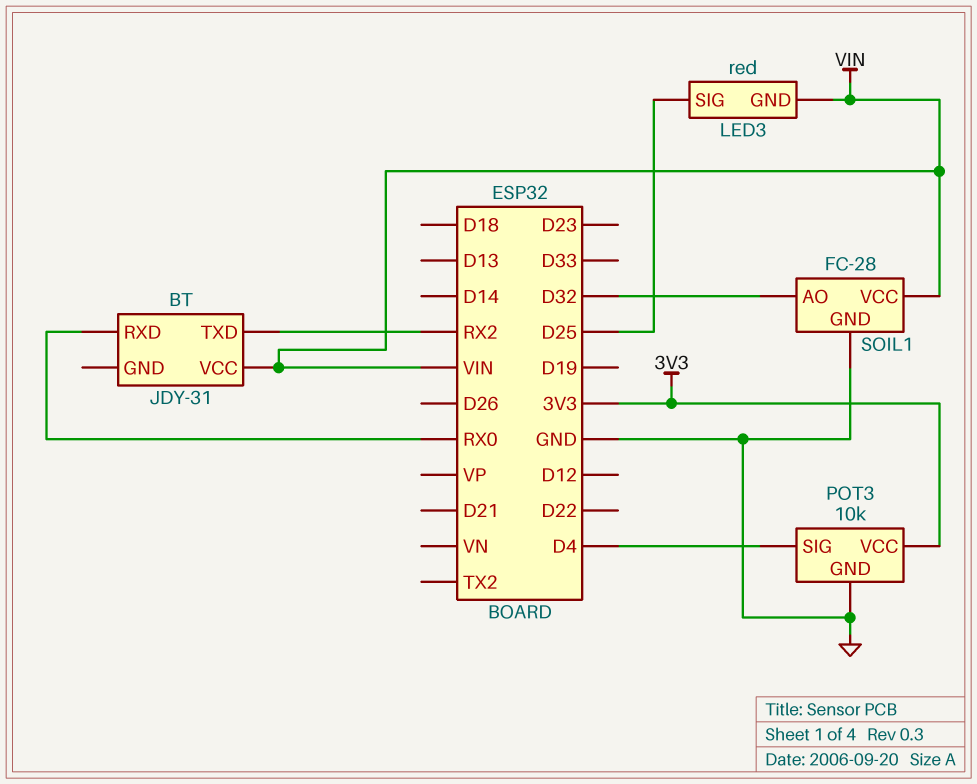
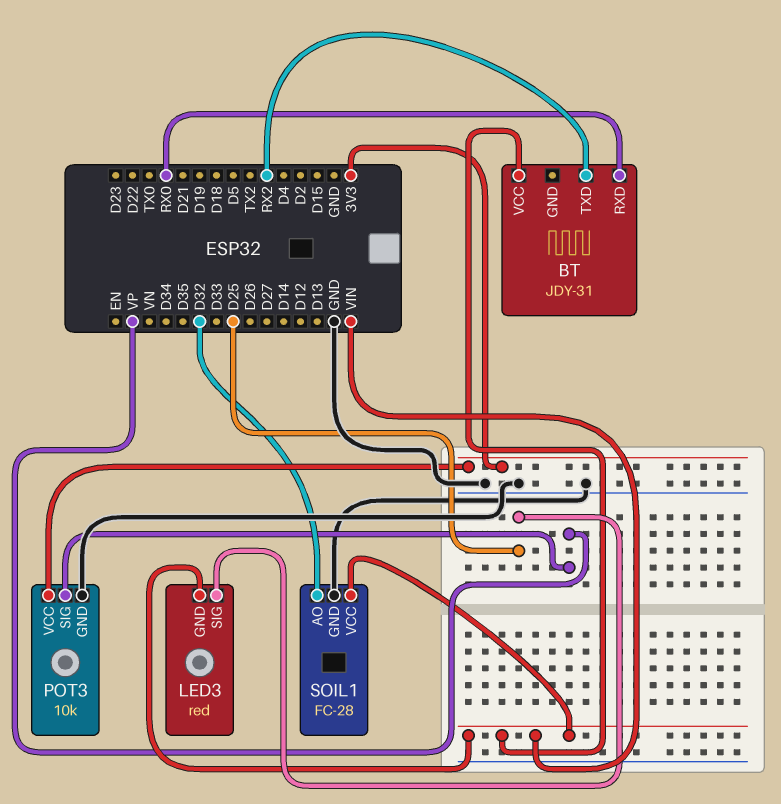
POT3 pin SIG: D4 -> VP

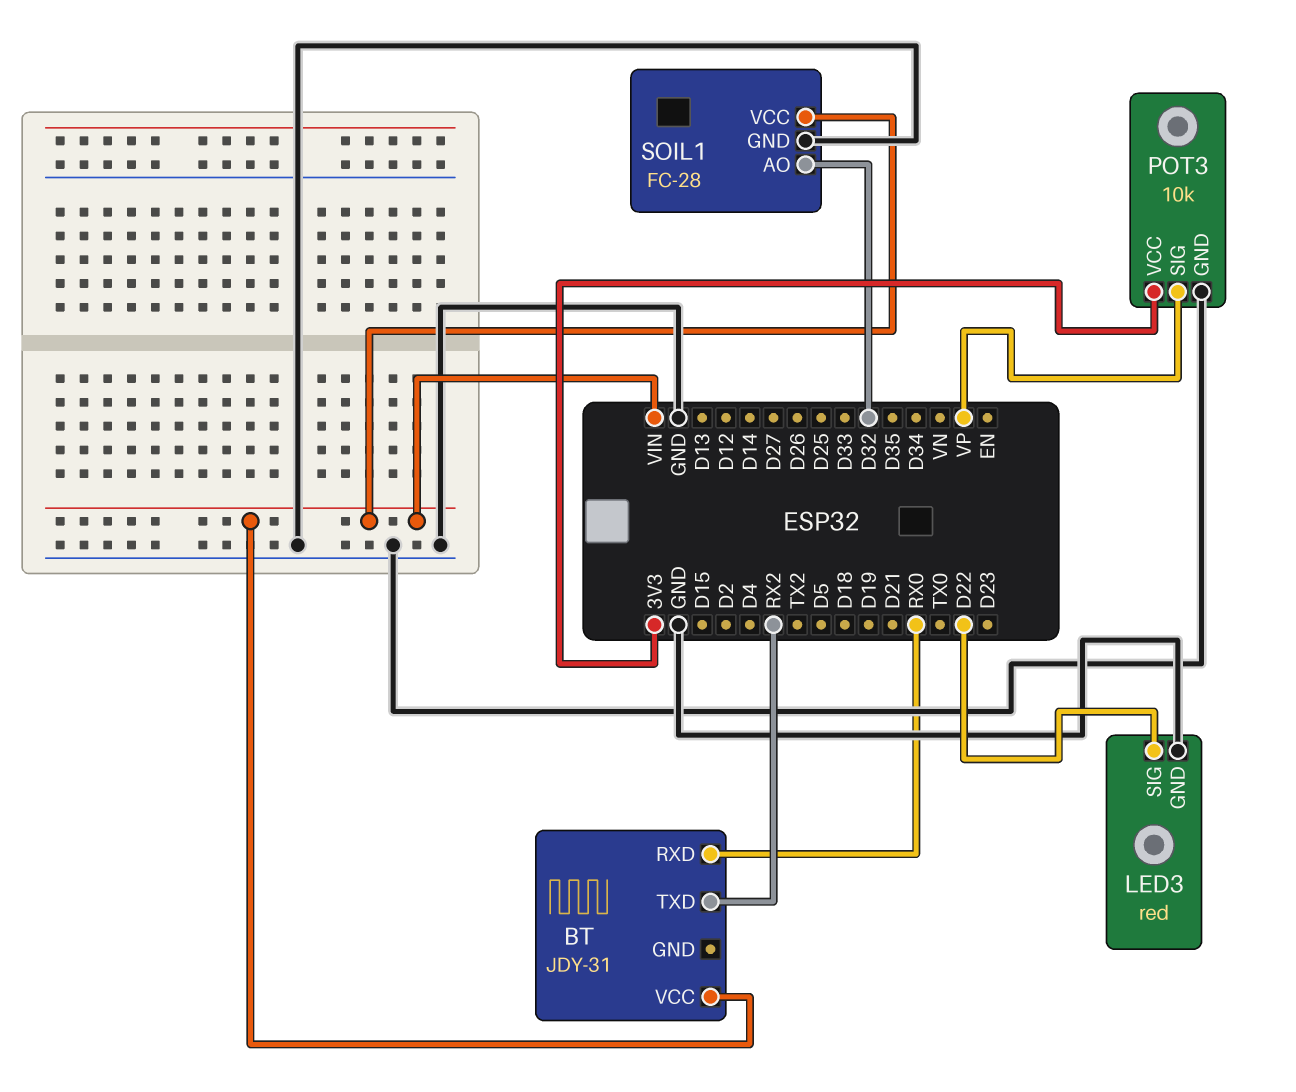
LED3 pin GND: VIN -> GND
LED3 pin SIG: D25 -> D22

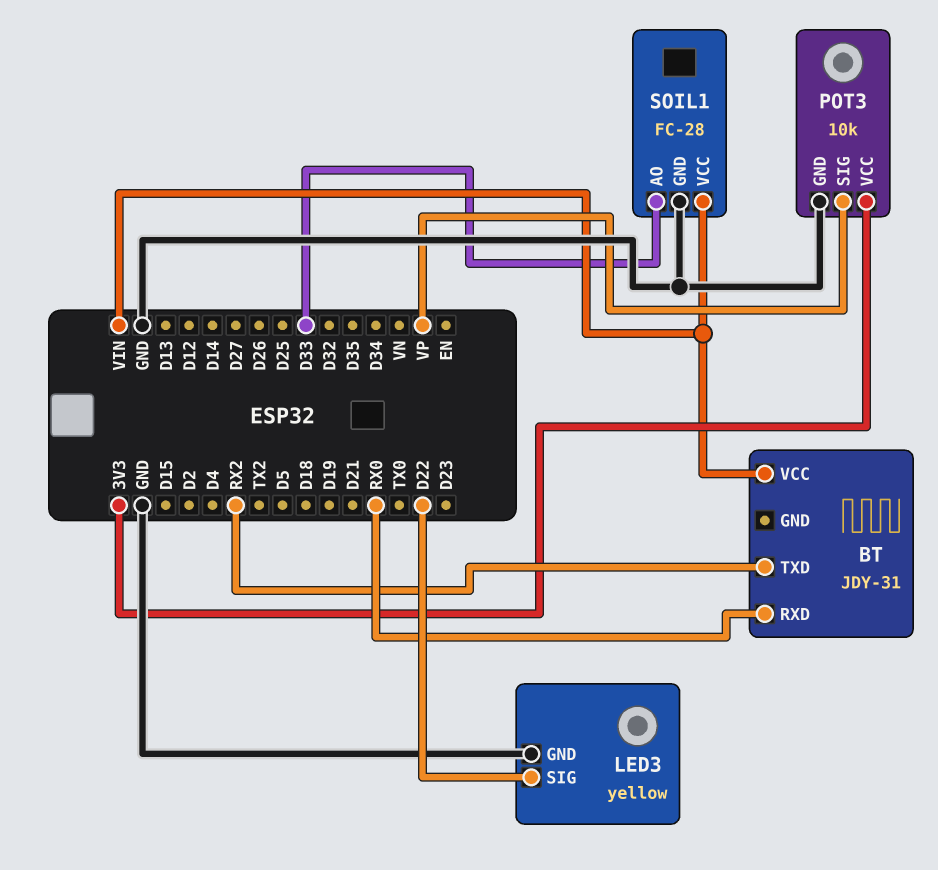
LED3: red -> yellow
SOIL1 pin AO: D32 -> D33

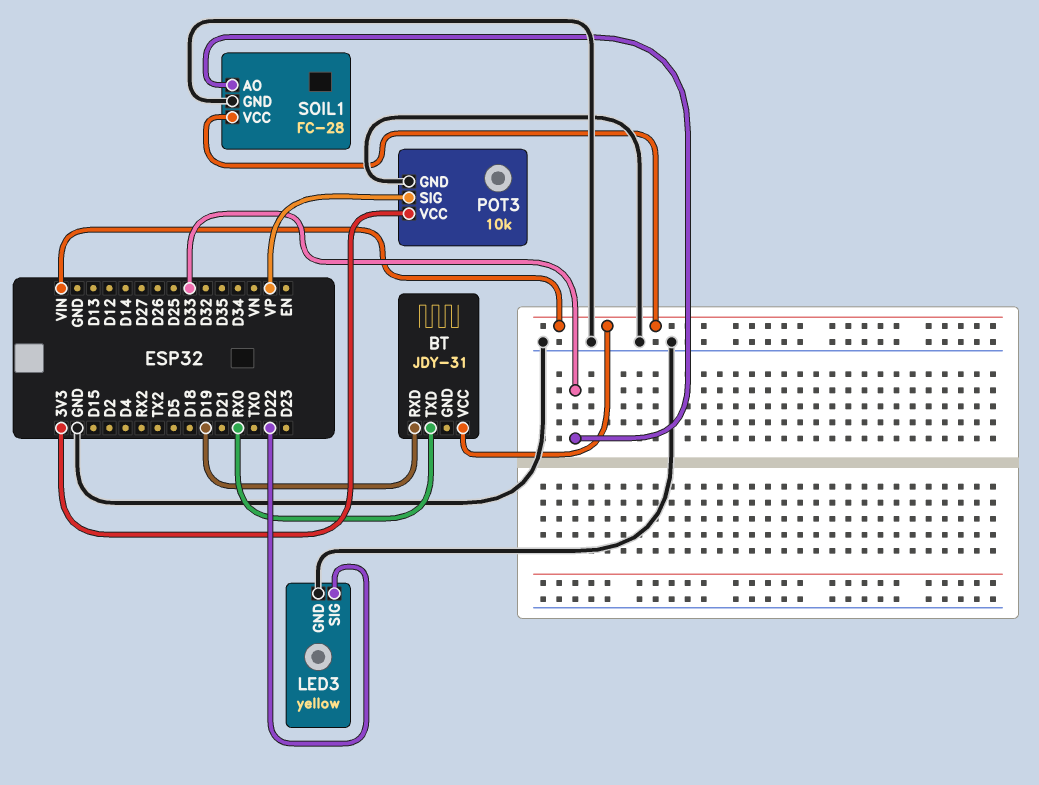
BT pin RXD: RX0 -> D19
BT pin TXD: RX2 -> RX0

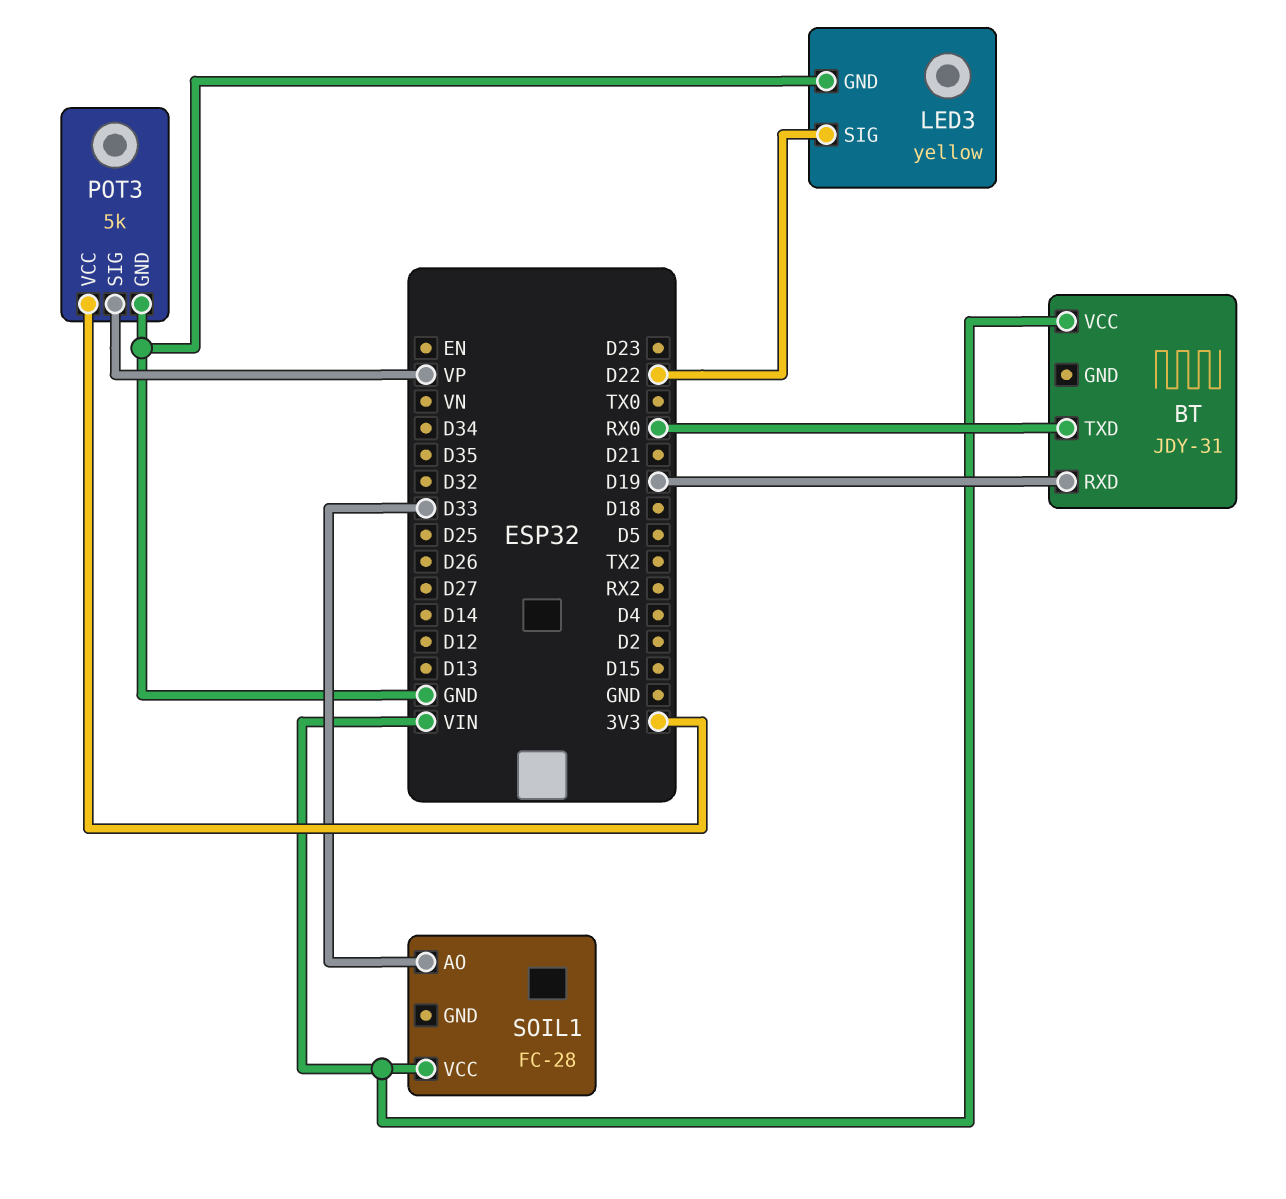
POT3: 10k -> 5k
SOIL1 pin GND: GND -> none

